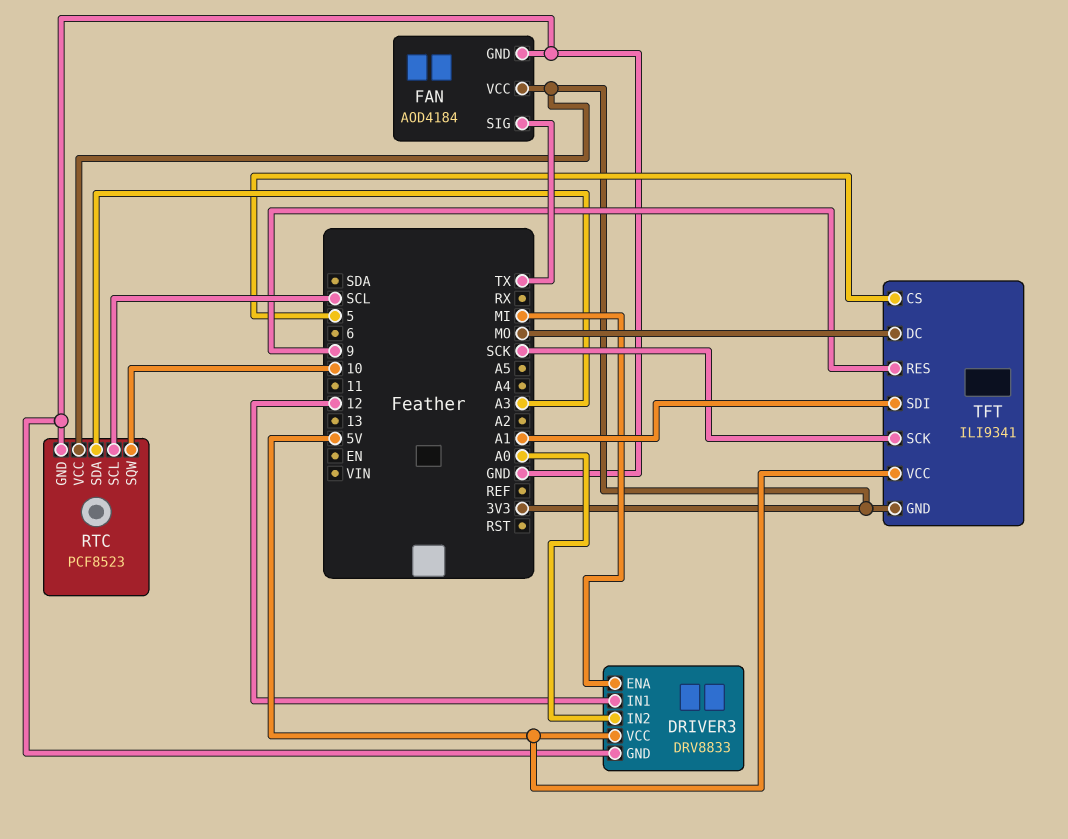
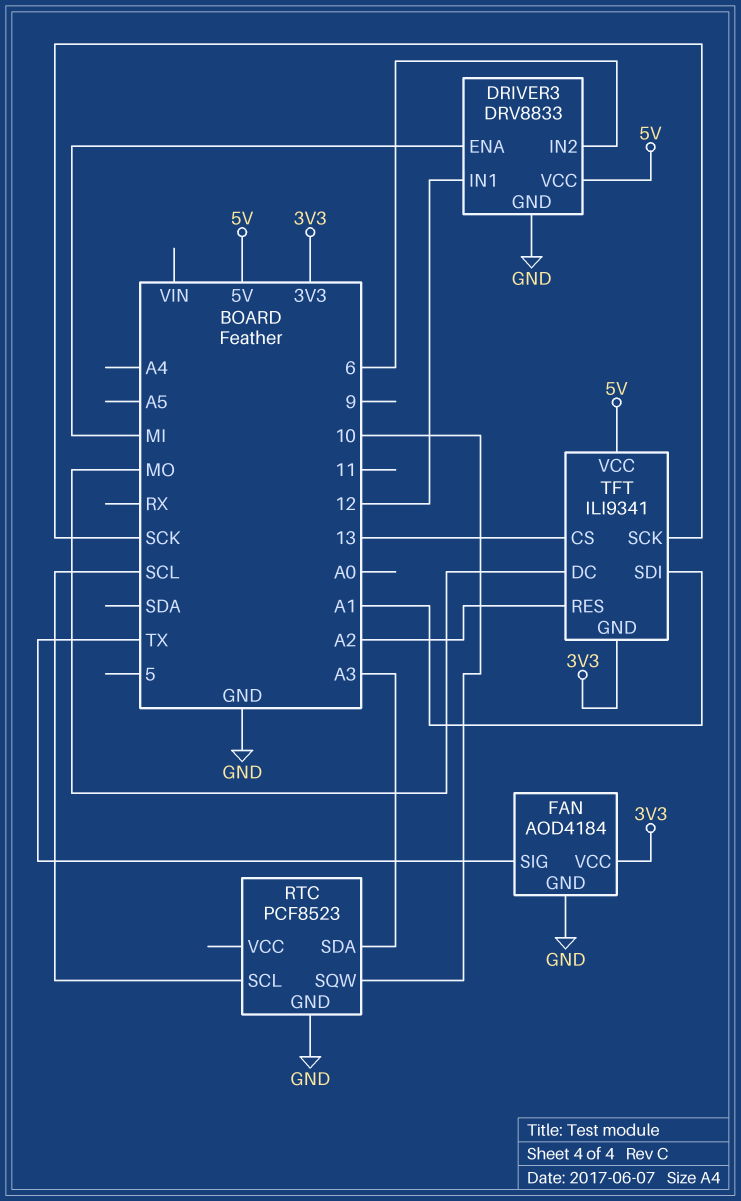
DRIVER3 pin IN2: A0 -> 6
RTC pin VCC: 3V3 -> none
TFT pin CS: 5 -> 13
TFT pin RES: 9 -> A2

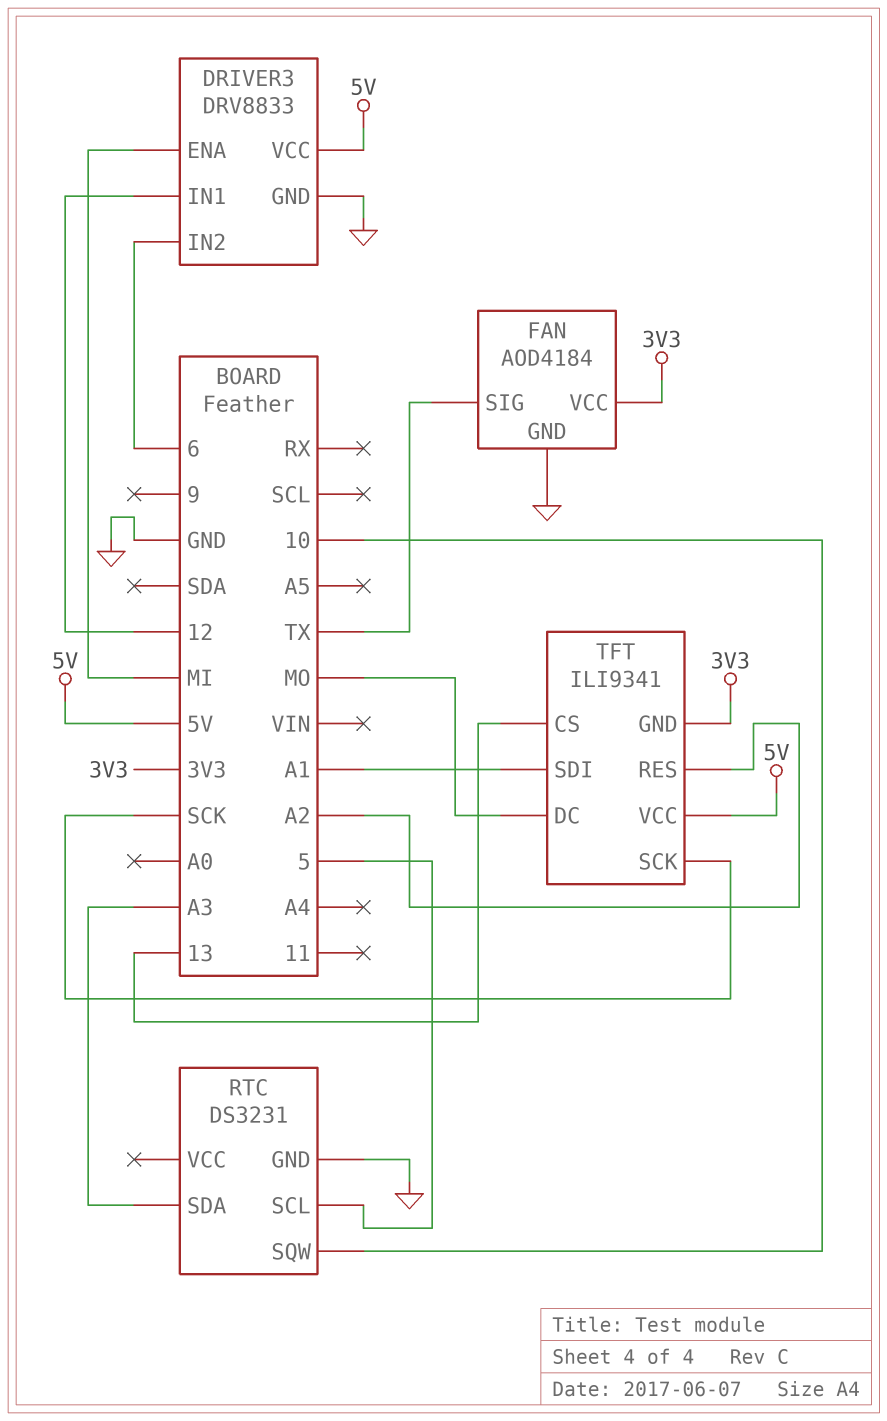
RTC: PCF8523 -> DS3231
RTC pin SCL: SCL -> 5

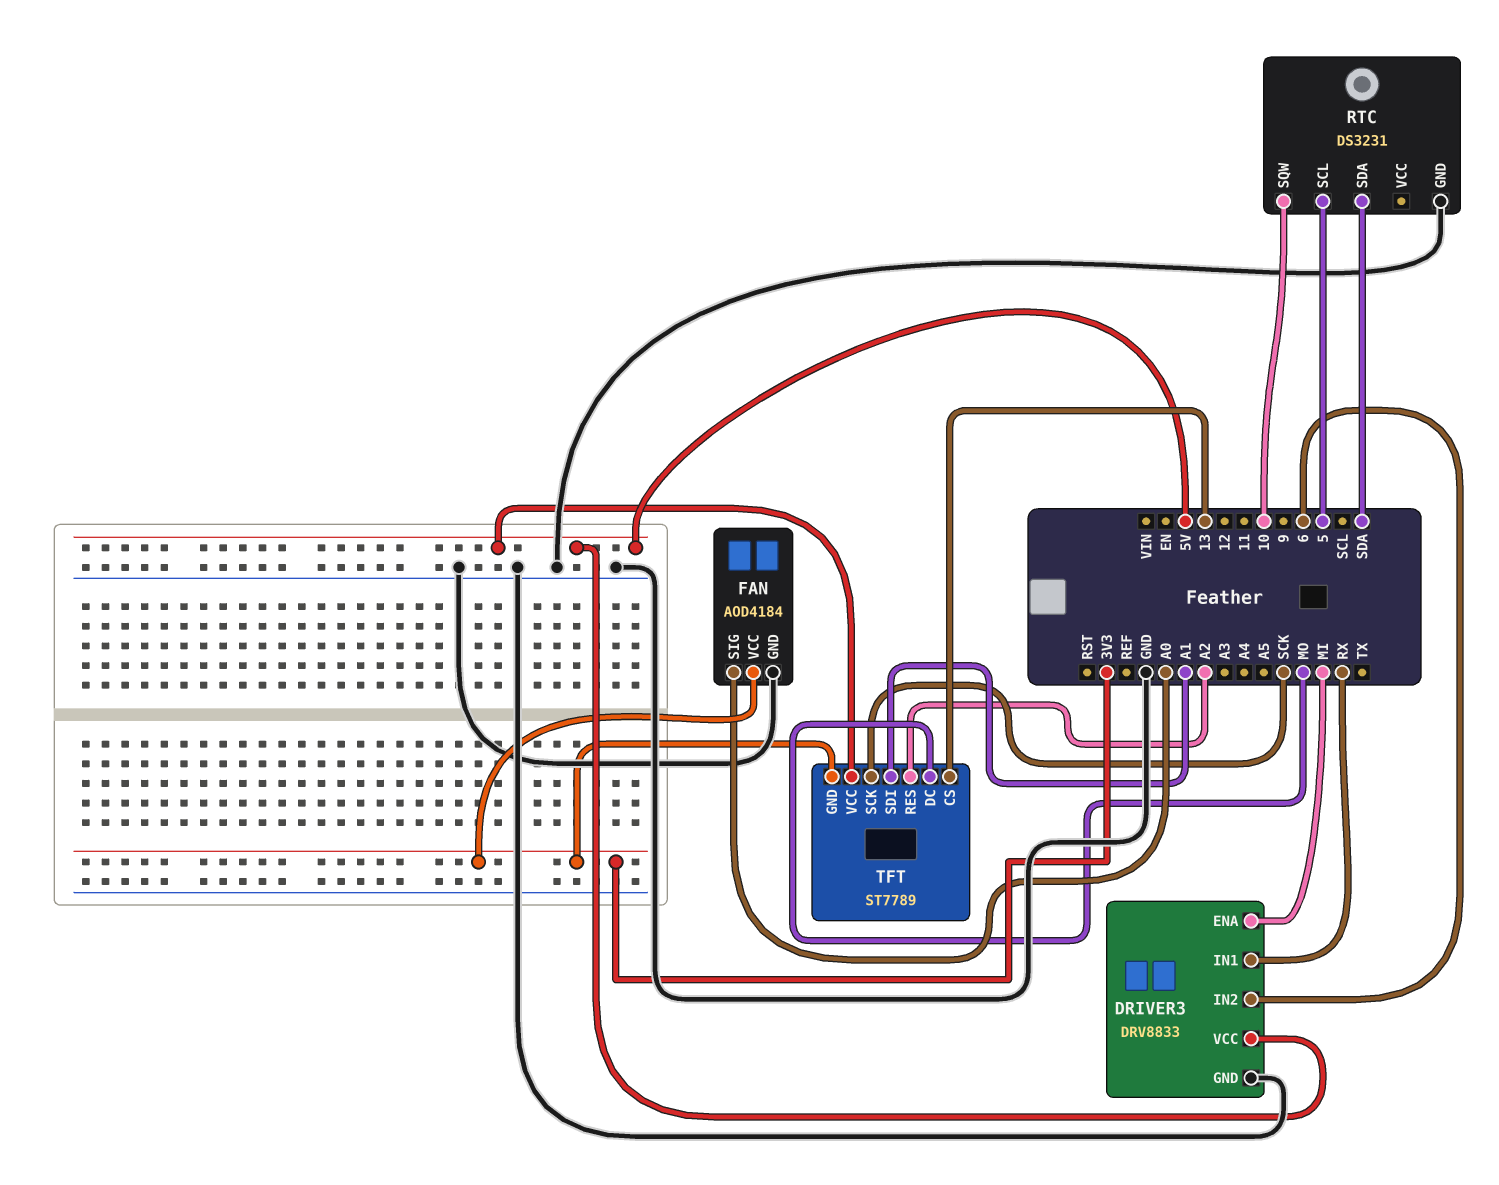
DRIVER3 pin IN1: 12 -> RX
FAN pin SIG: TX -> A0
RTC pin SDA: A3 -> SDA
TFT: ILI9341 -> ST7789

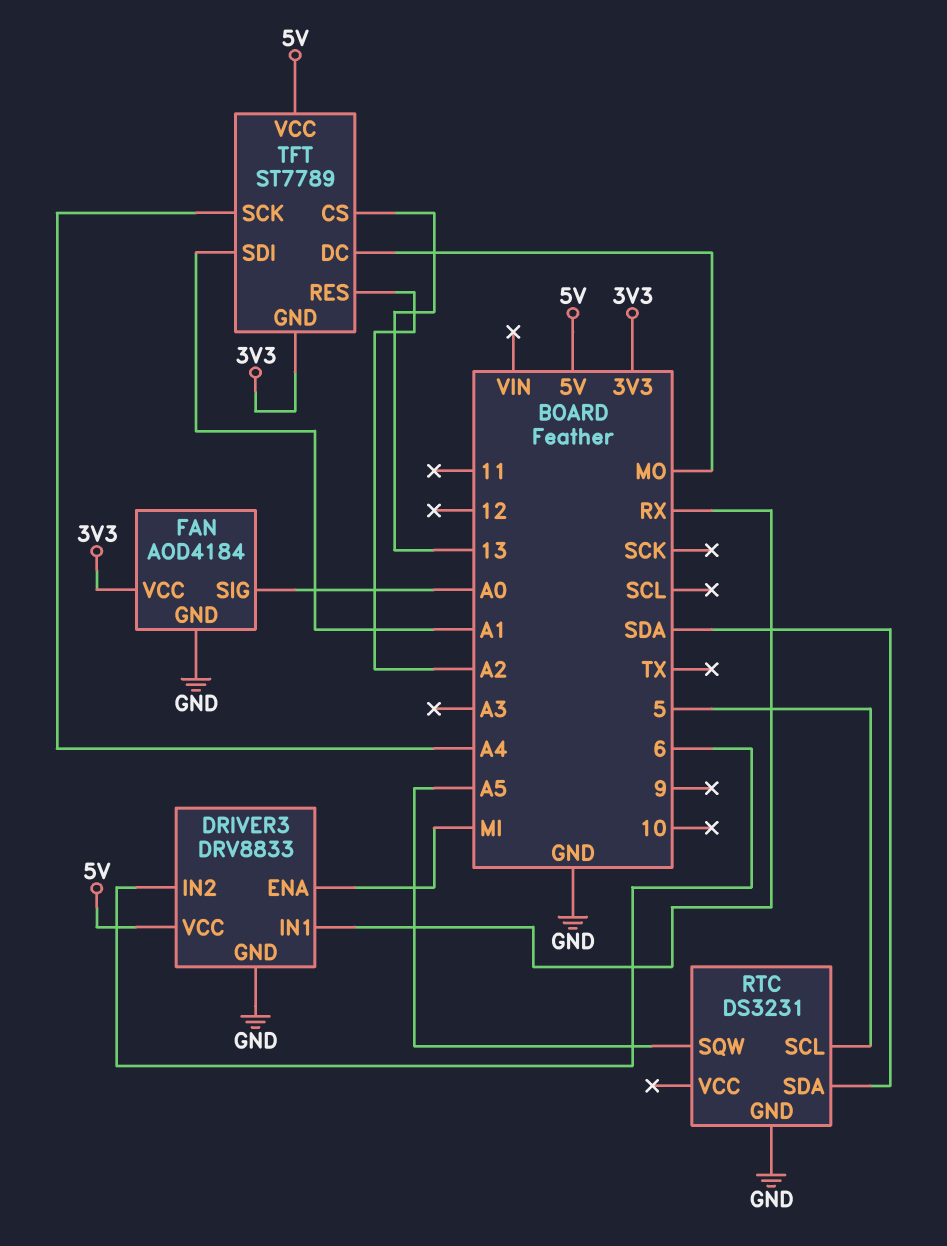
RTC pin SQW: 10 -> A5
TFT pin SCK: SCK -> A4

